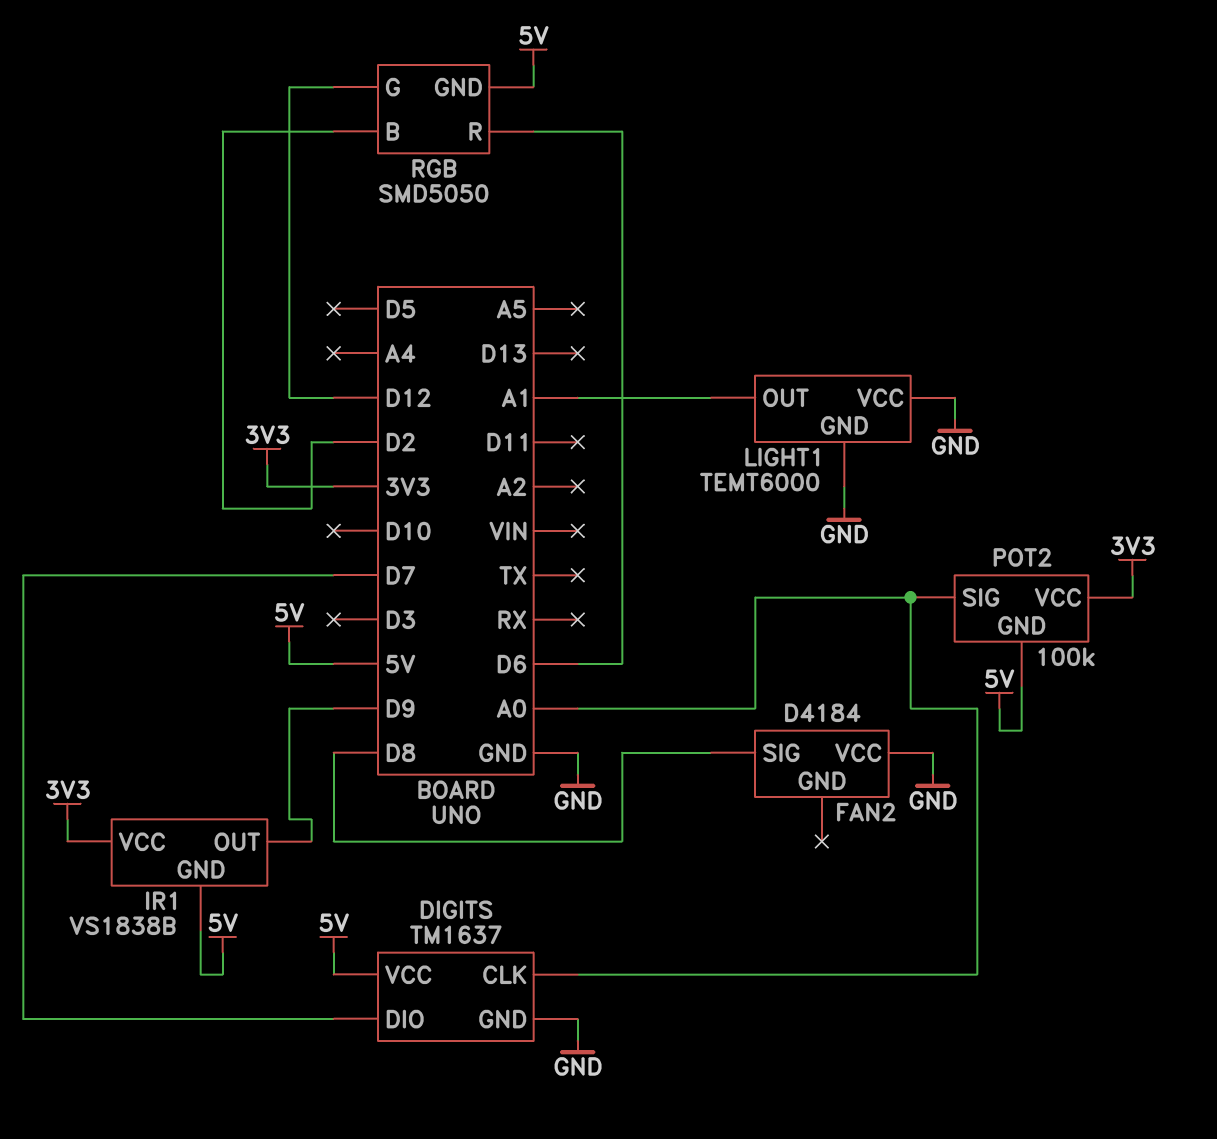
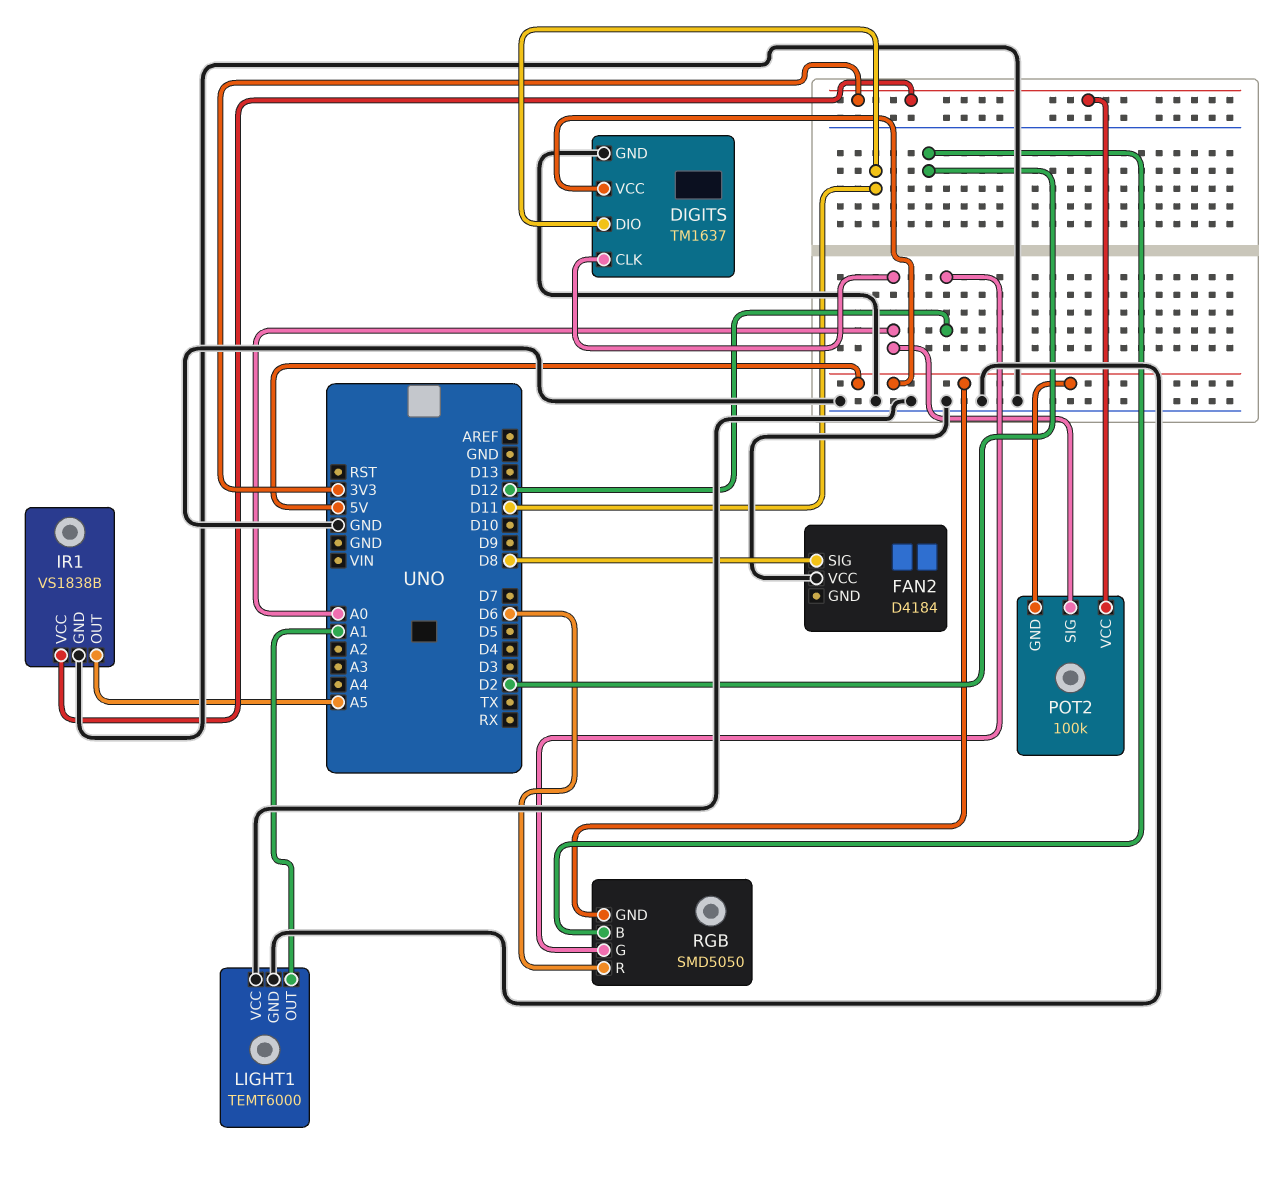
DIGITS pin DIO: D7 -> D11
IR1 pin GND: 5V -> GND
IR1 pin OUT: D9 -> A5

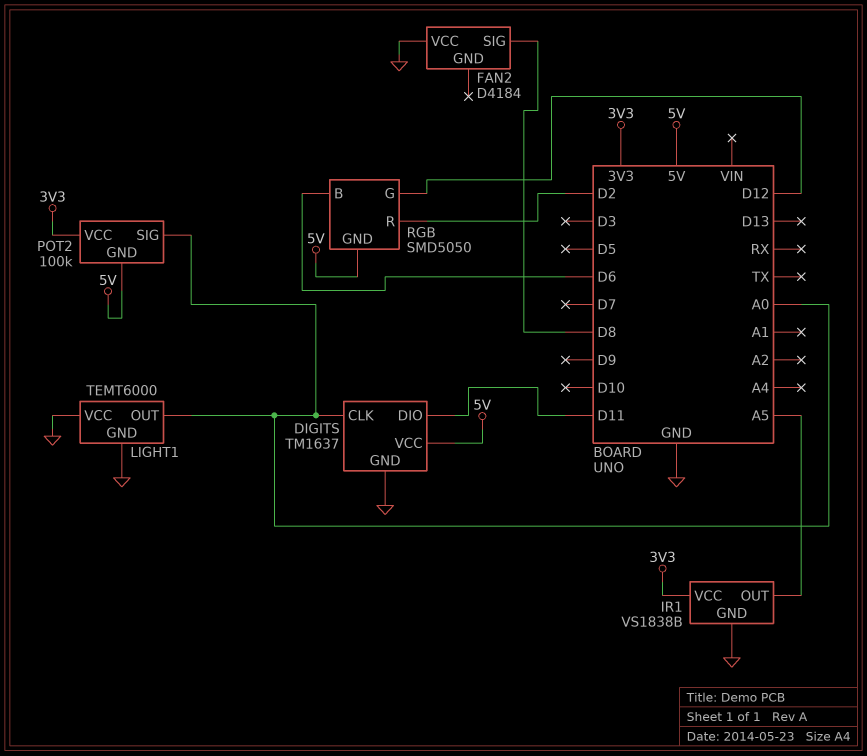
LIGHT1 pin OUT: A1 -> A0
RGB pin B: D2 -> D6
RGB pin R: D6 -> D2

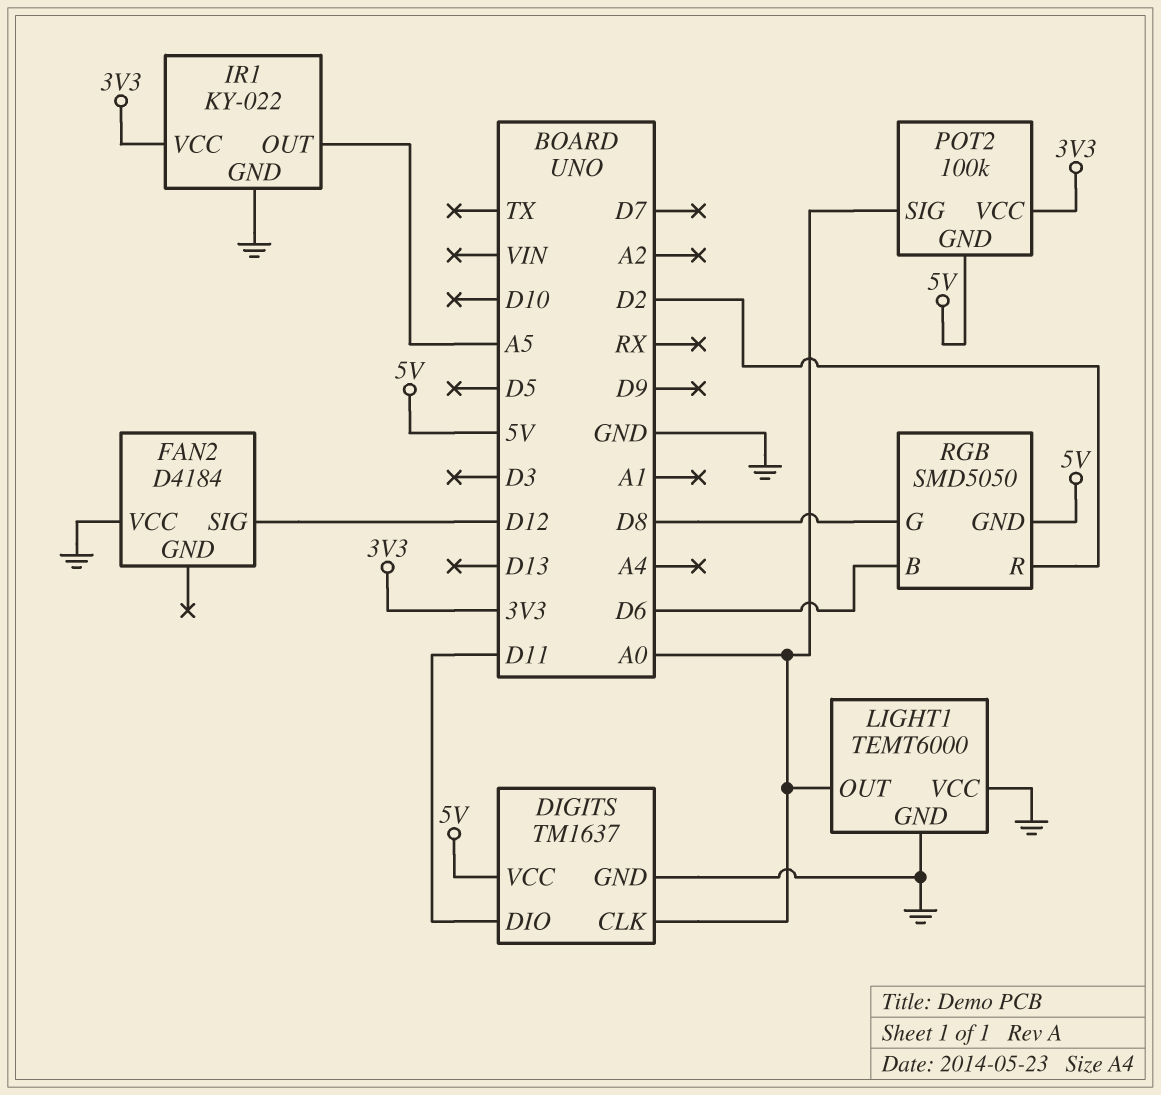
FAN2 pin SIG: D8 -> D12
IR1: VS1838B -> KY-022
RGB pin G: D12 -> D8

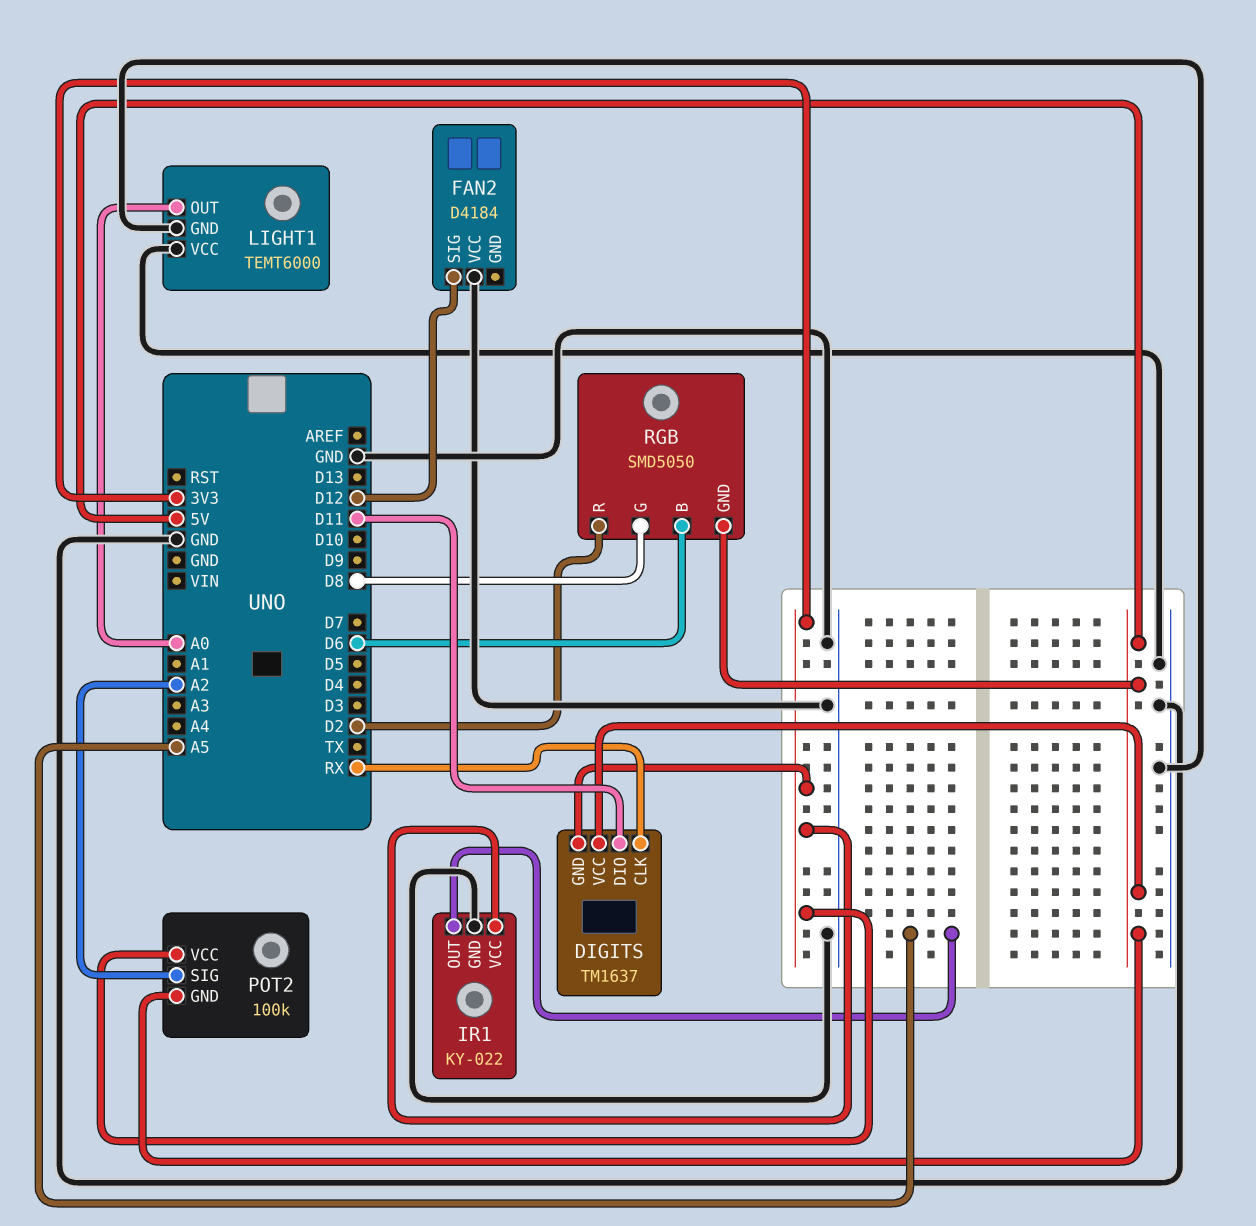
DIGITS pin CLK: A0 -> RX
DIGITS pin GND: GND -> 3V3
POT2 pin SIG: A0 -> A2

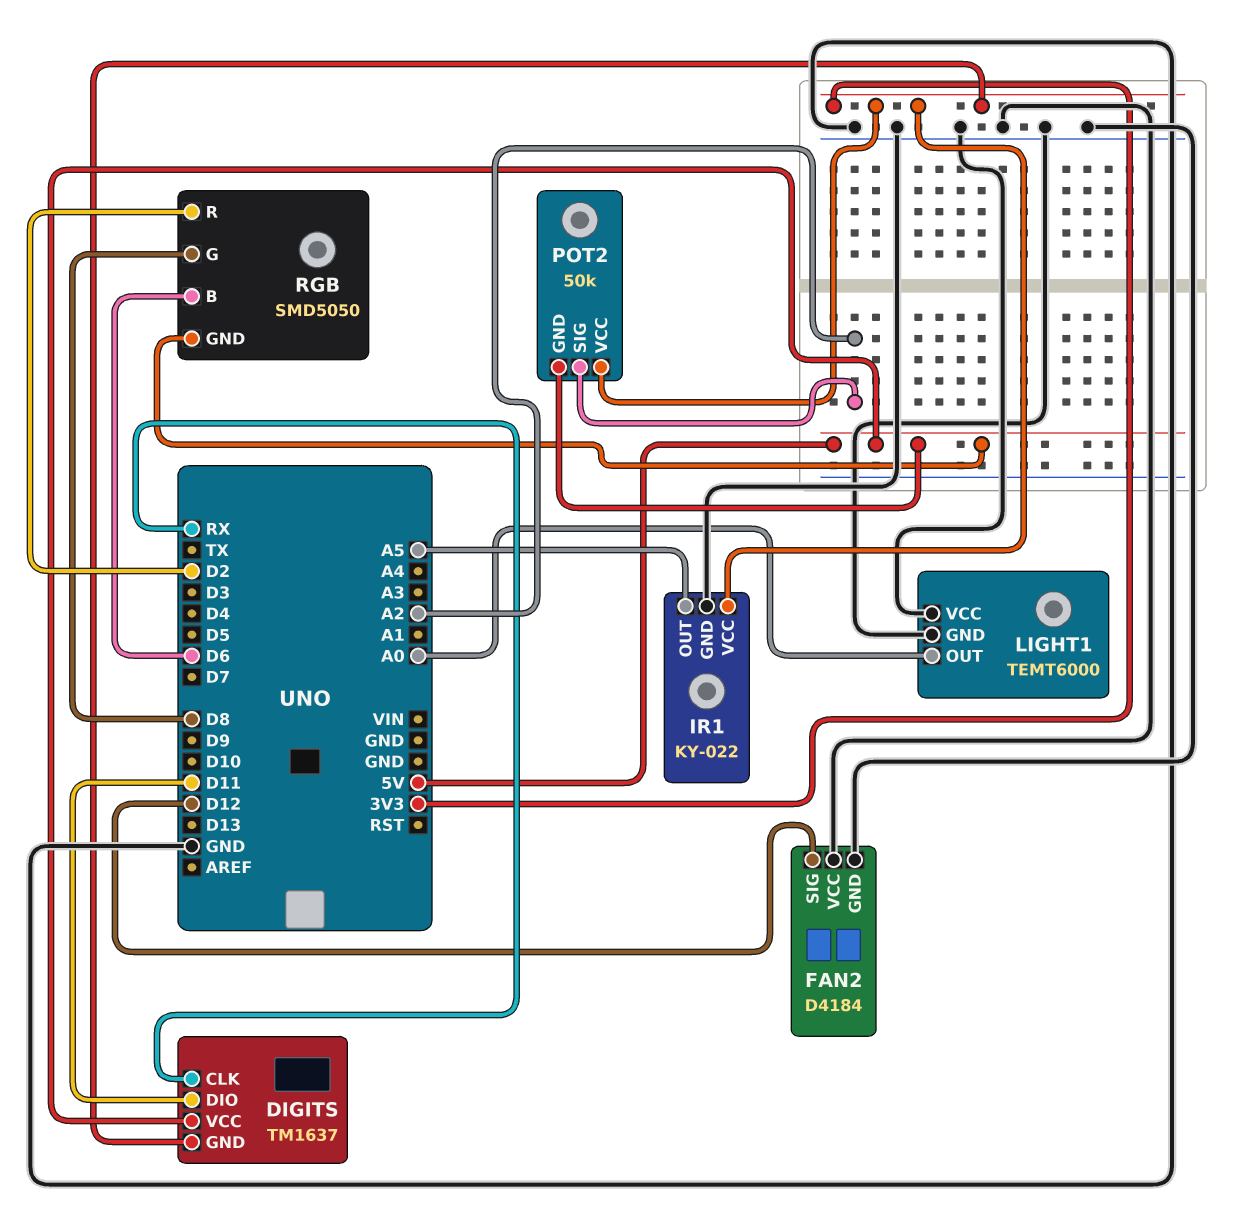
FAN2 pin GND: none -> GND
POT2: 100k -> 50k

